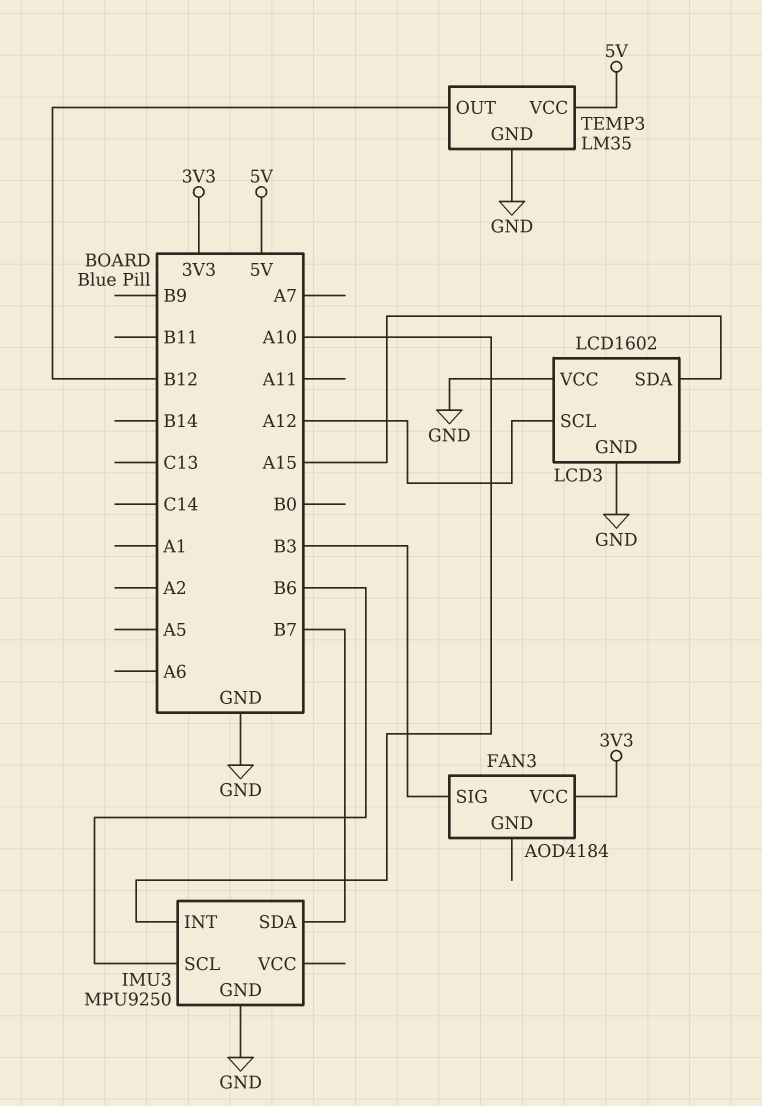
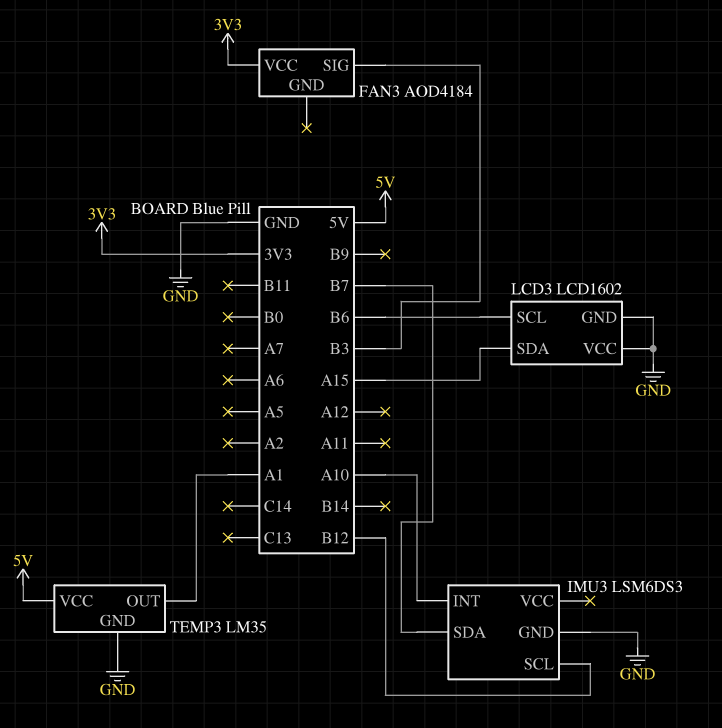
IMU3: MPU9250 -> LSM6DS3
IMU3 pin SCL: B6 -> B12
LCD3 pin SCL: A12 -> B6
TEMP3 pin OUT: B12 -> A1

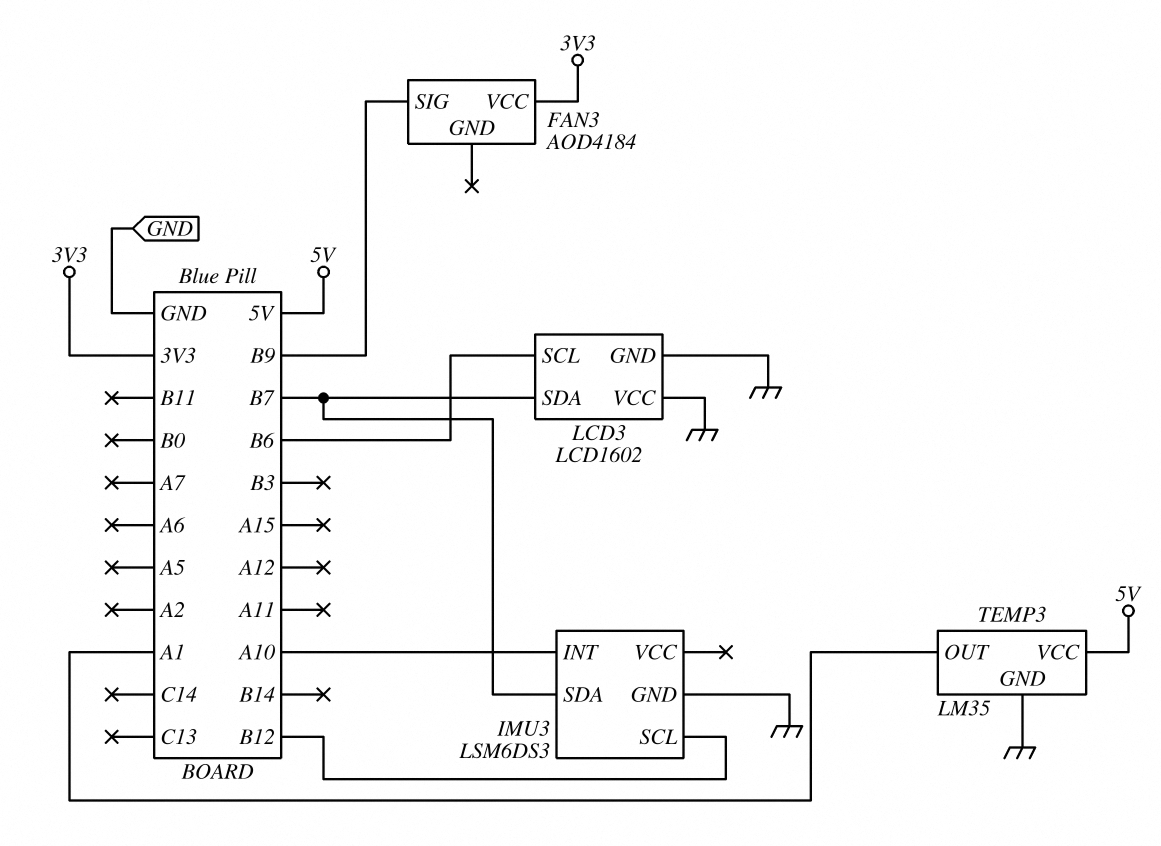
FAN3 pin SIG: B3 -> B9
LCD3 pin SDA: A15 -> B7

